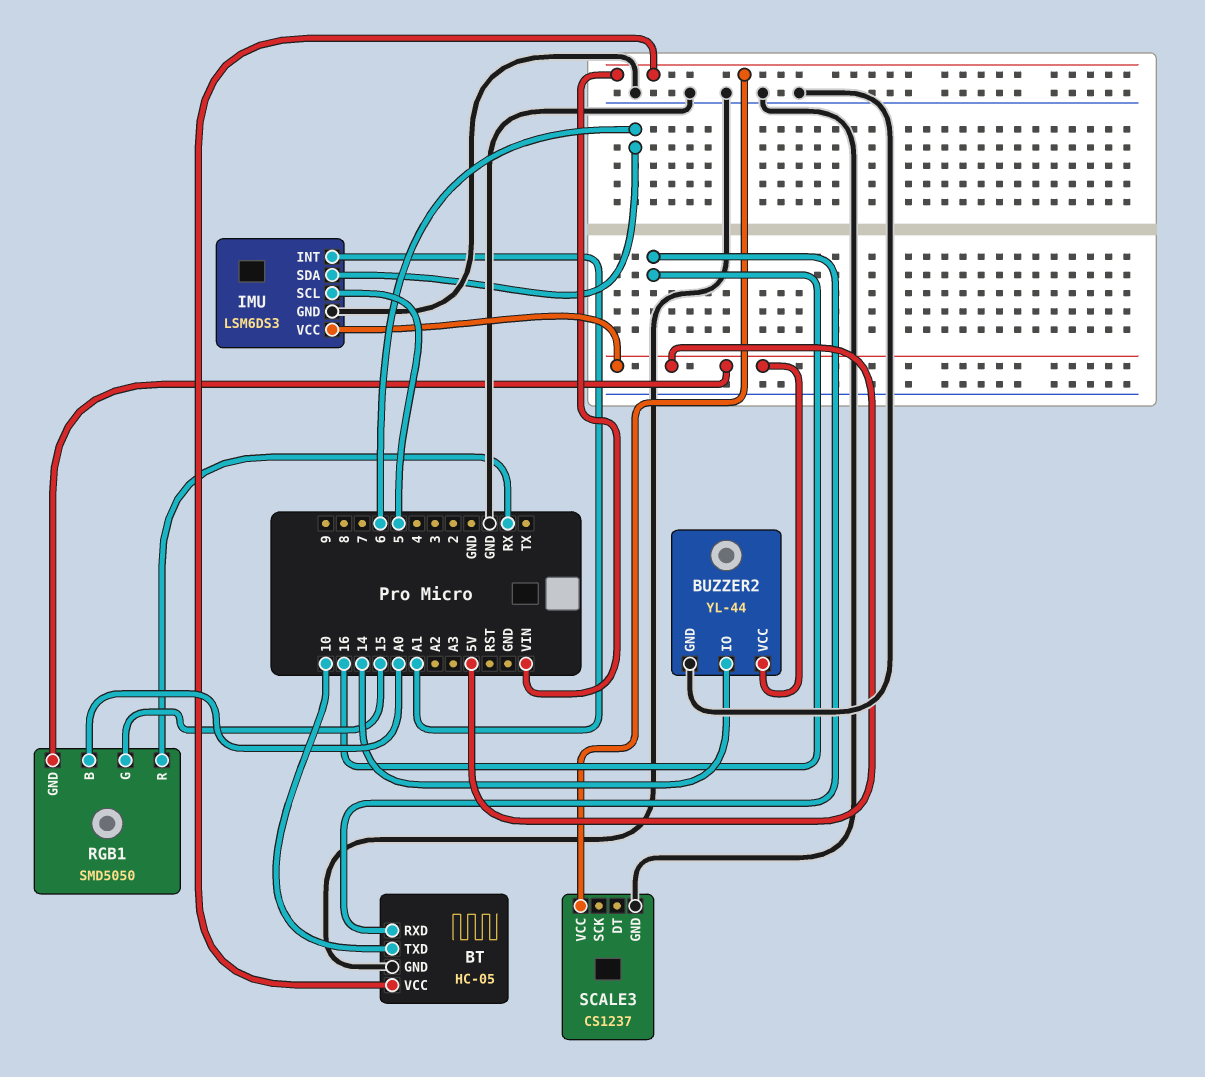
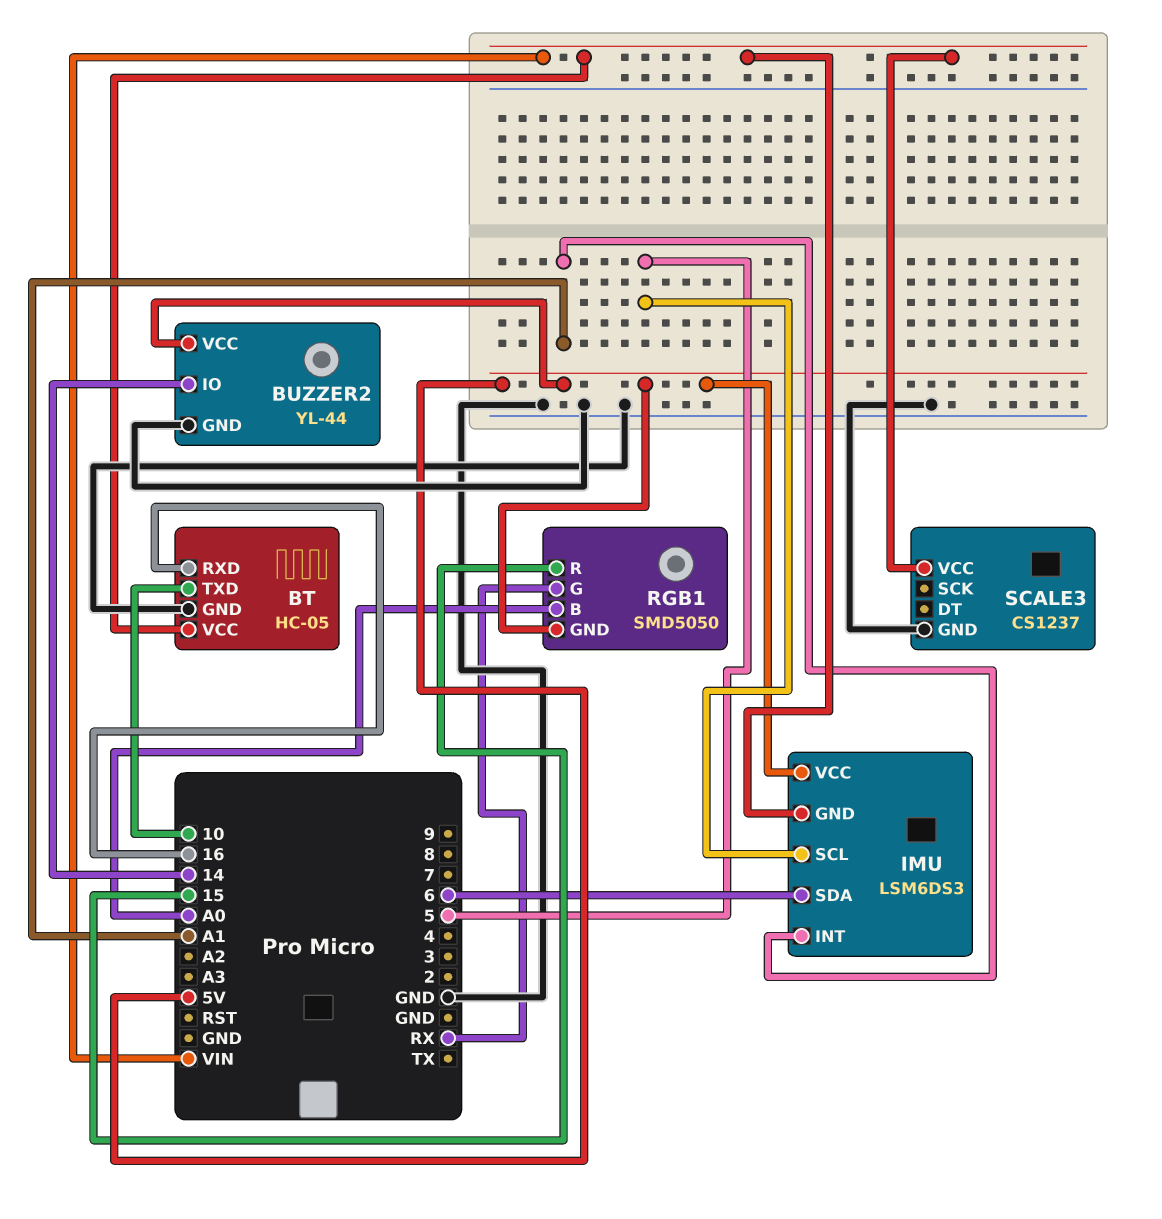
IMU pin GND: GND -> VIN
RGB1 pin G: 15 -> RX
RGB1 pin R: RX -> 15

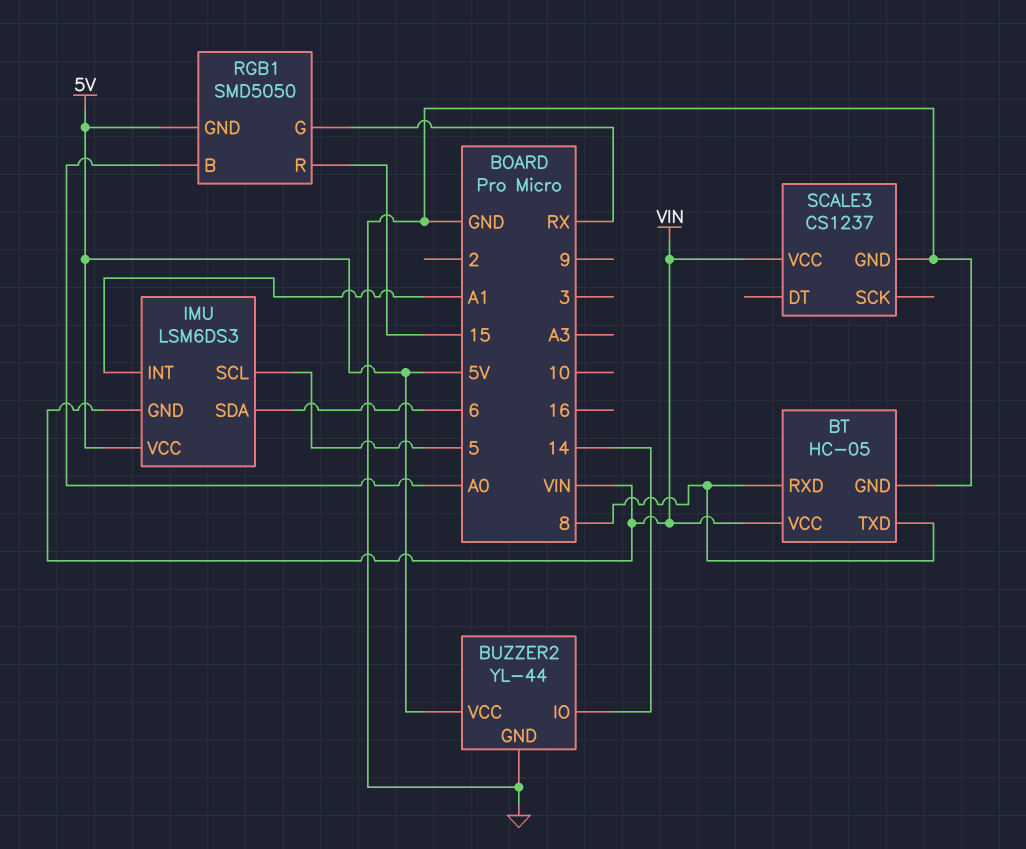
BT pin RXD: 16 -> 8
BT pin TXD: 10 -> 8

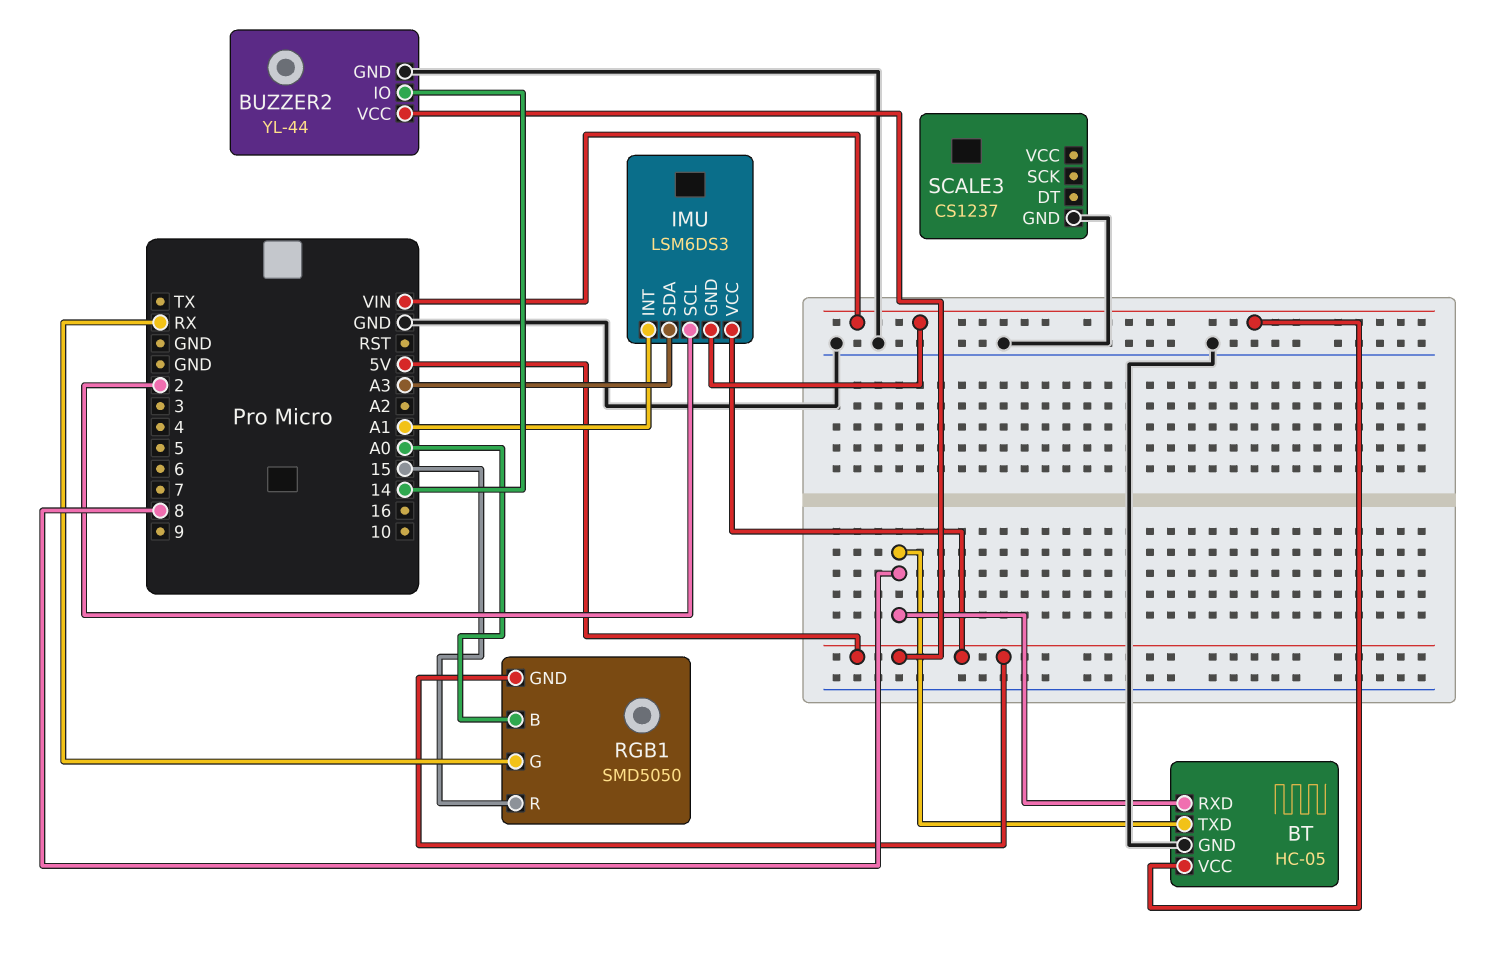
IMU pin SCL: 5 -> 2
IMU pin SDA: 6 -> A3
SCALE3 pin VCC: VIN -> none

